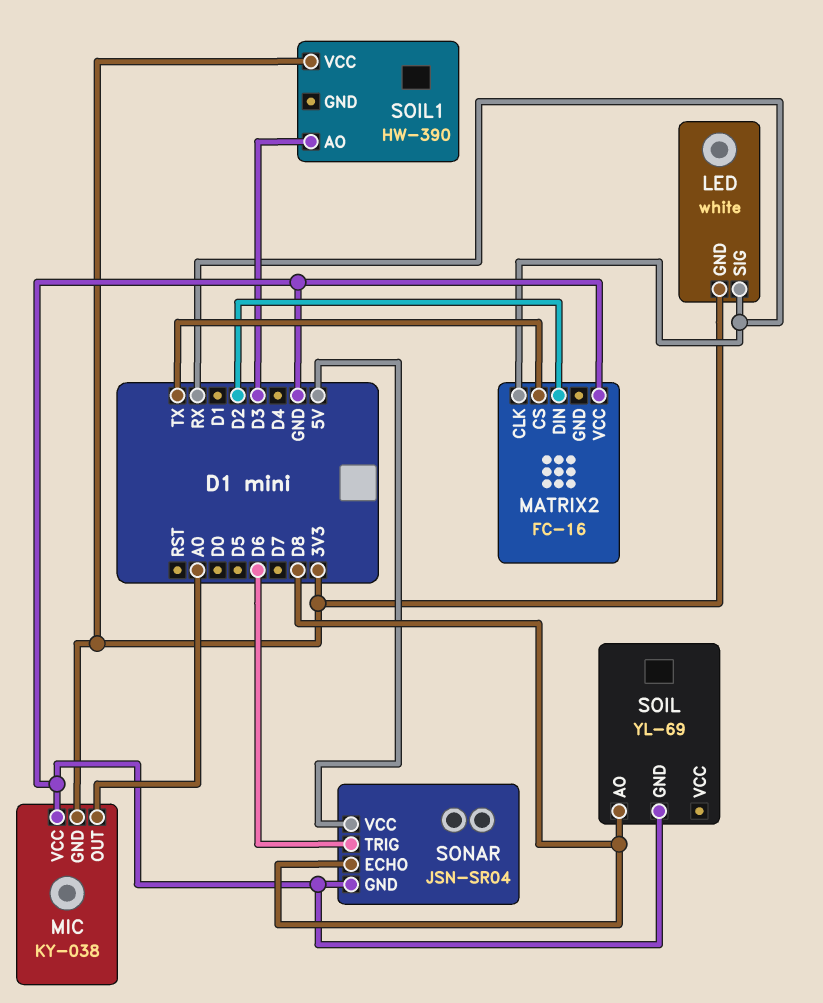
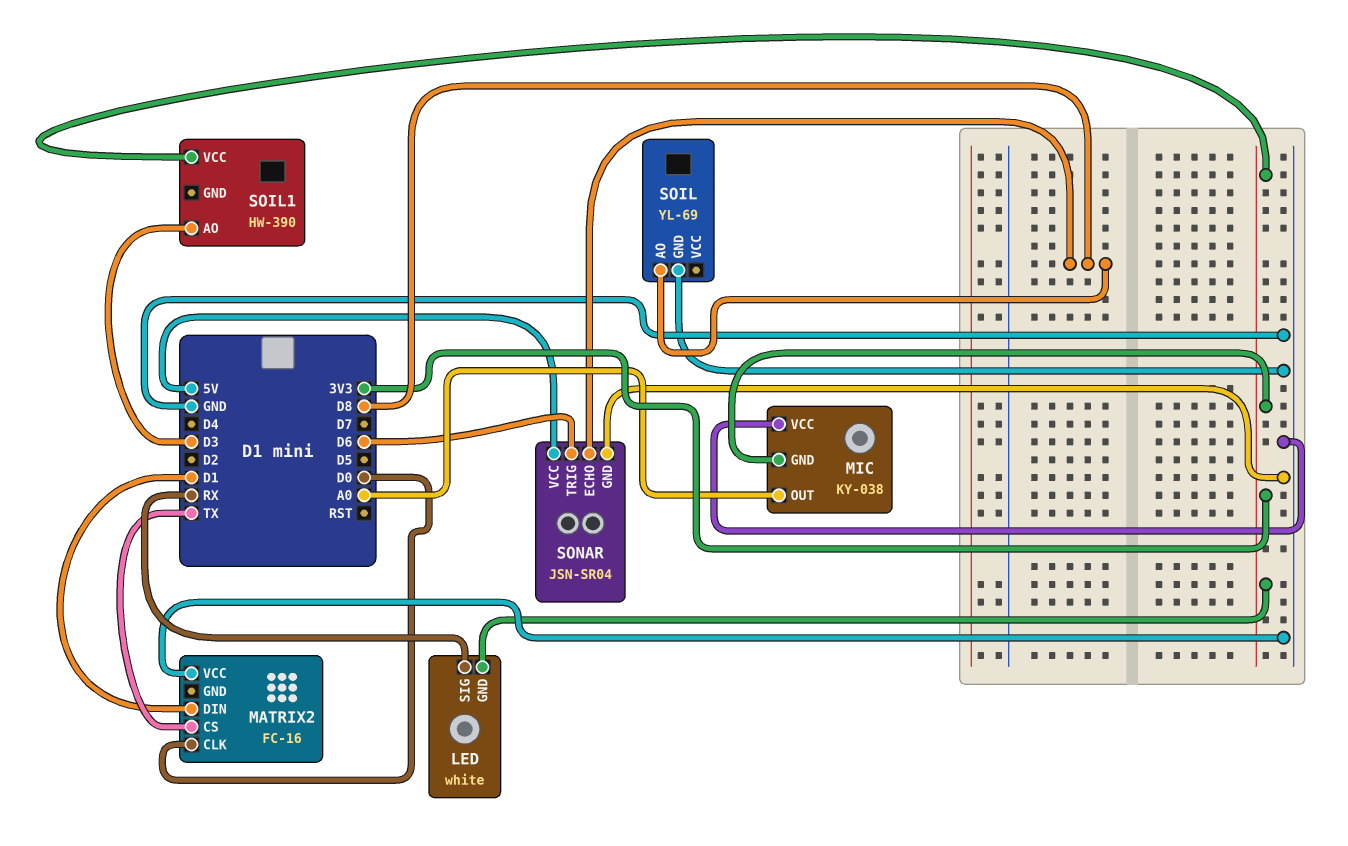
MATRIX2 pin CLK: RX -> D0
MATRIX2 pin DIN: D2 -> D1

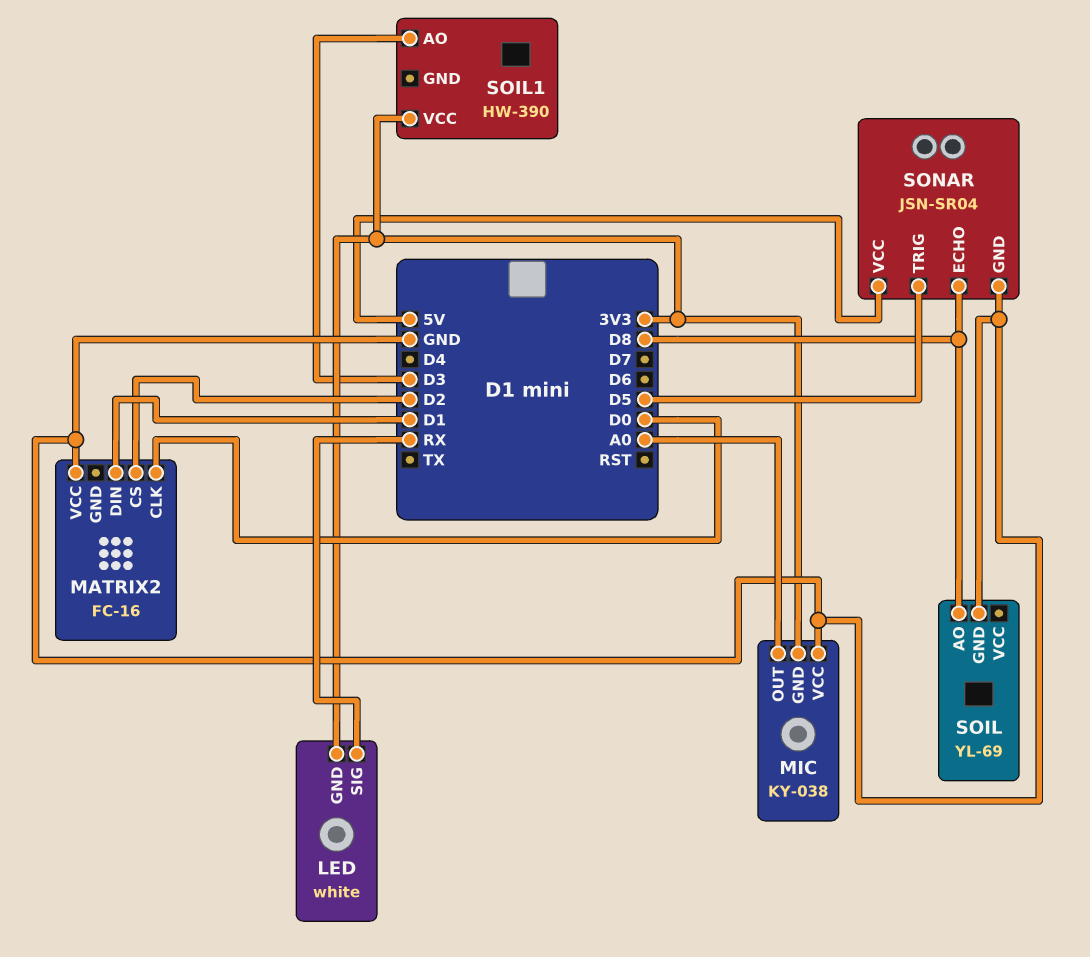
MATRIX2 pin CS: TX -> D2
SONAR pin TRIG: D6 -> D5

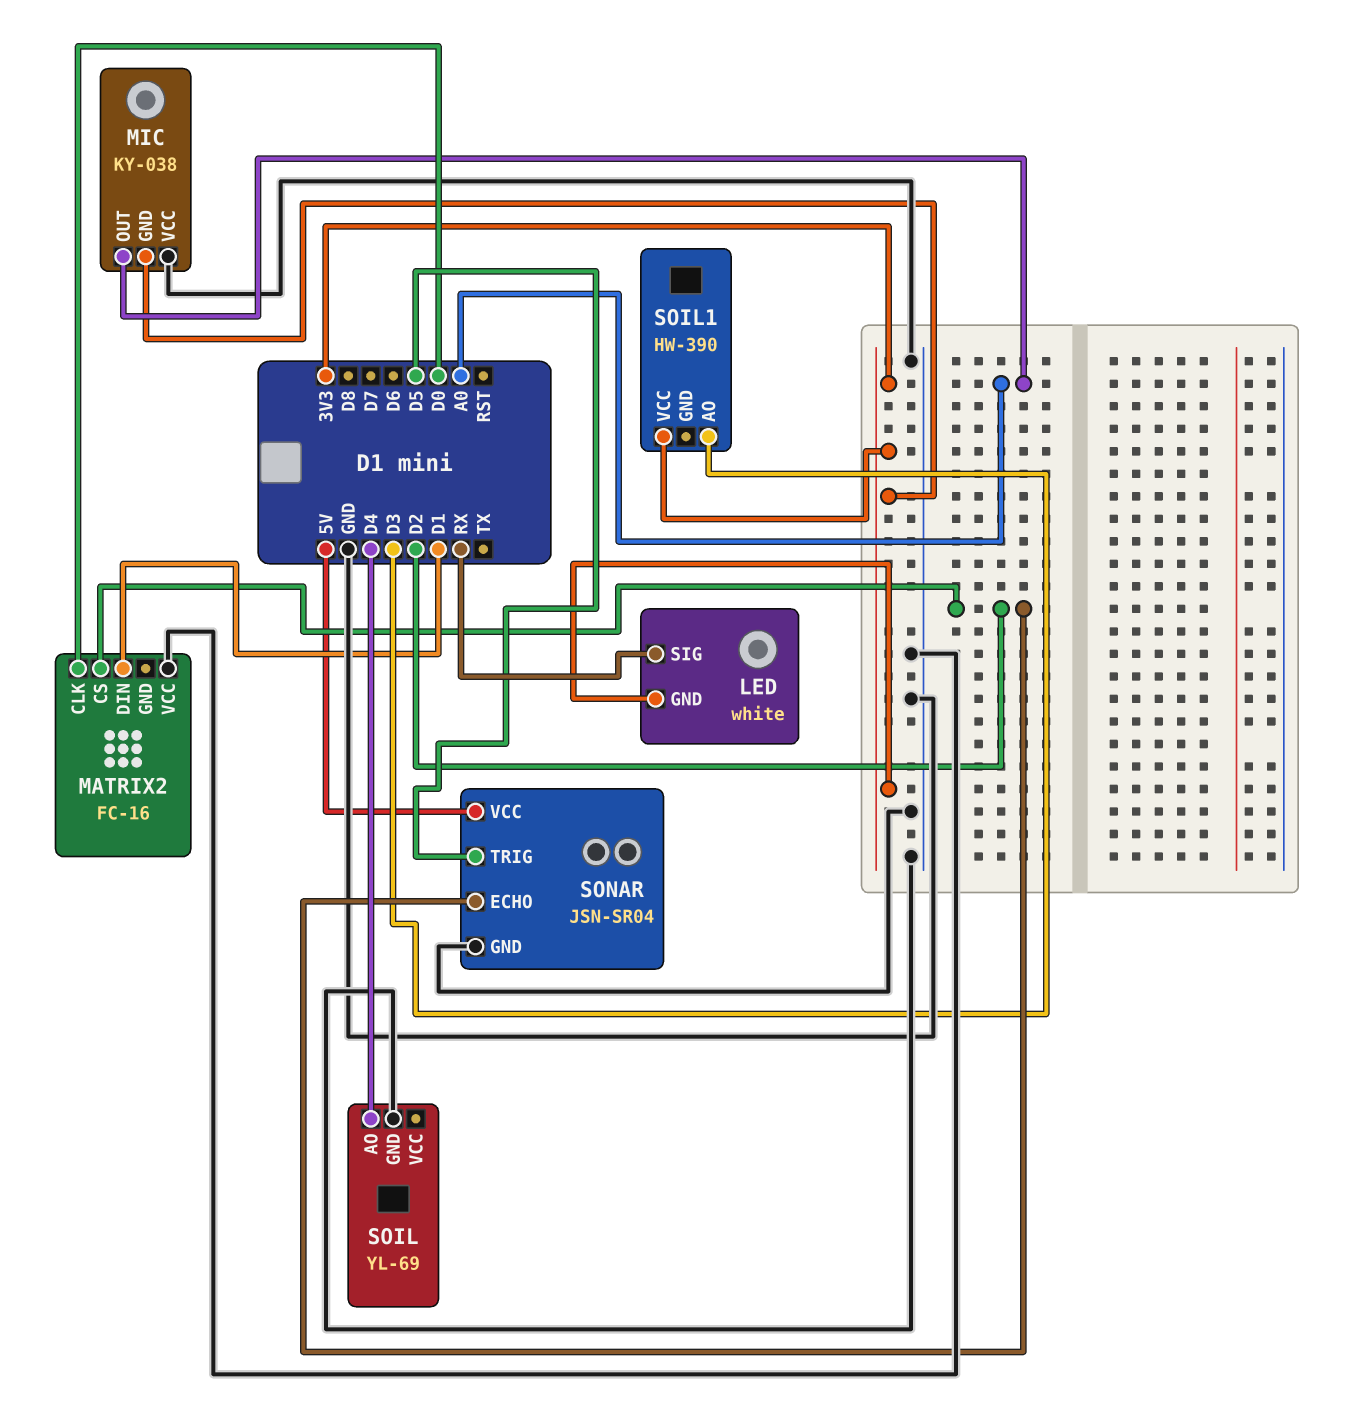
SOIL pin AO: D8 -> D4
SONAR pin ECHO: D8 -> D2

